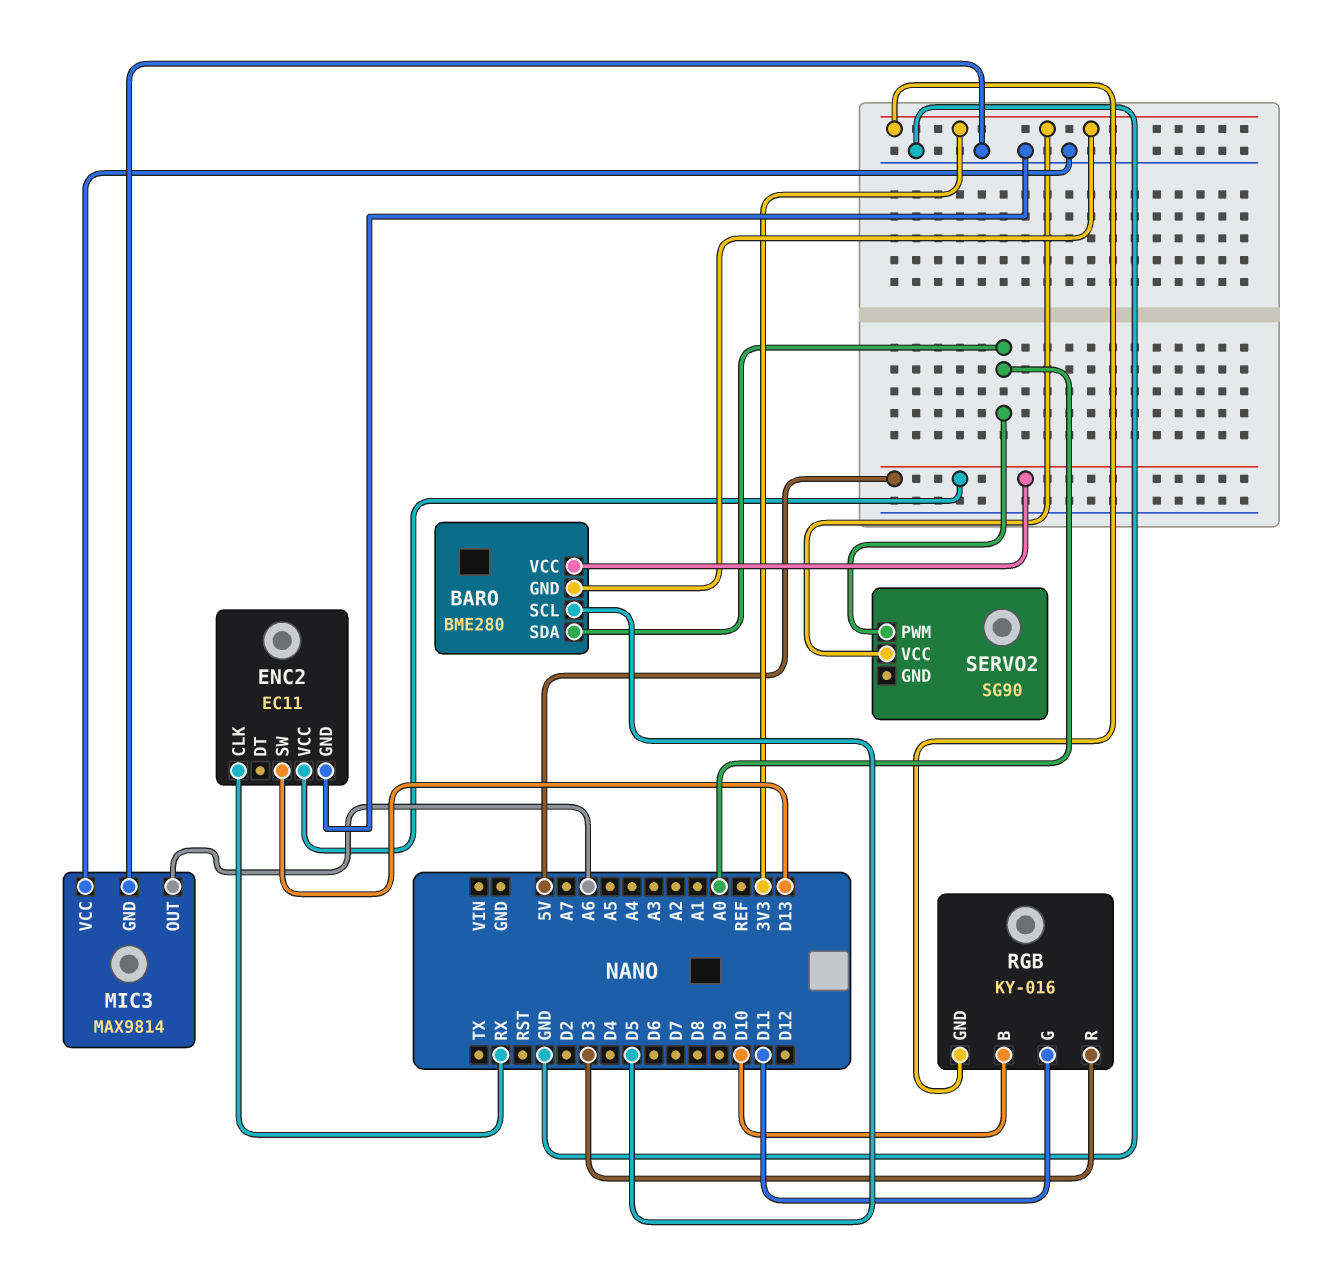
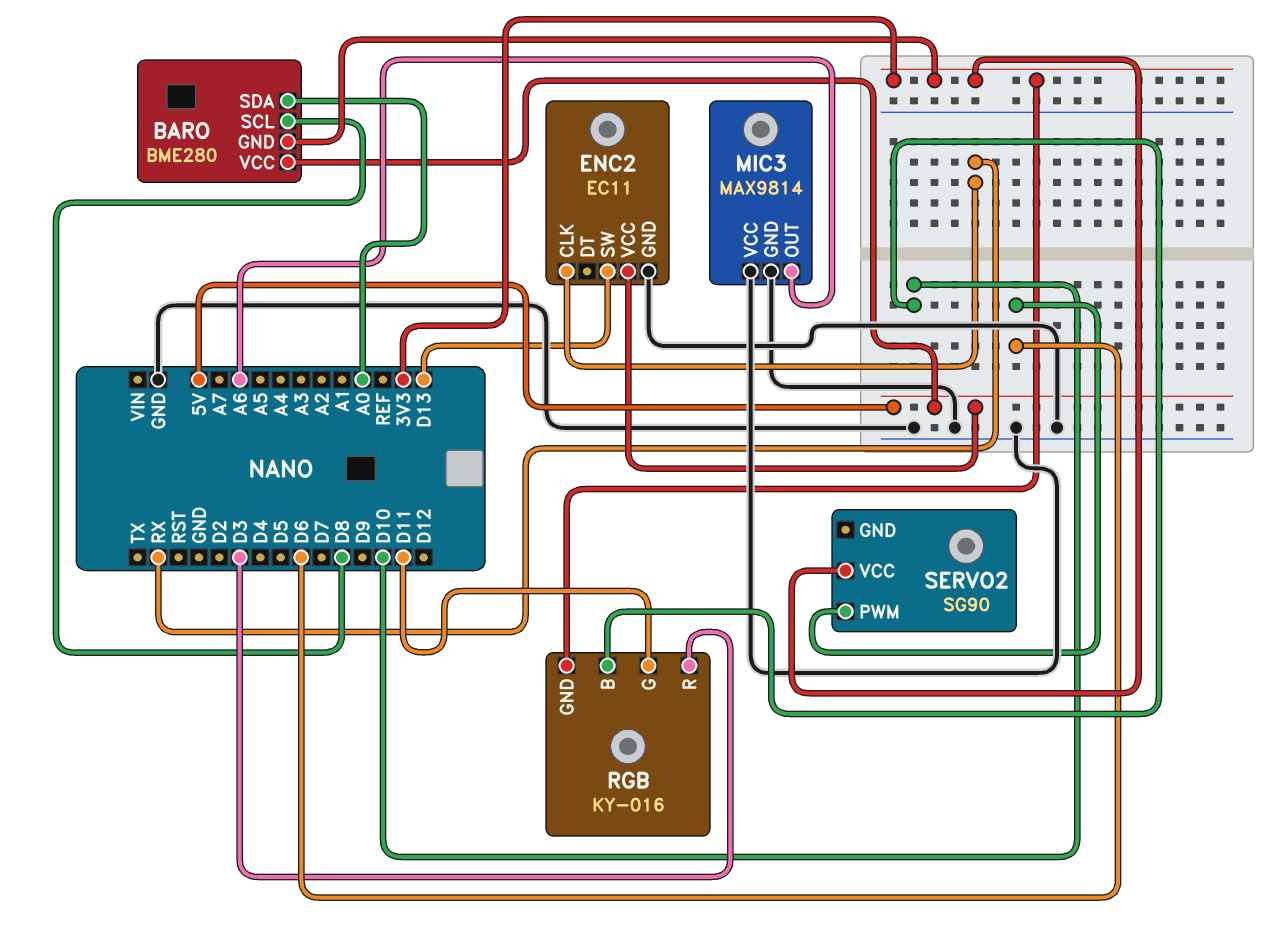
BARO pin SCL: D5 -> D8
SERVO2 pin PWM: A0 -> D6

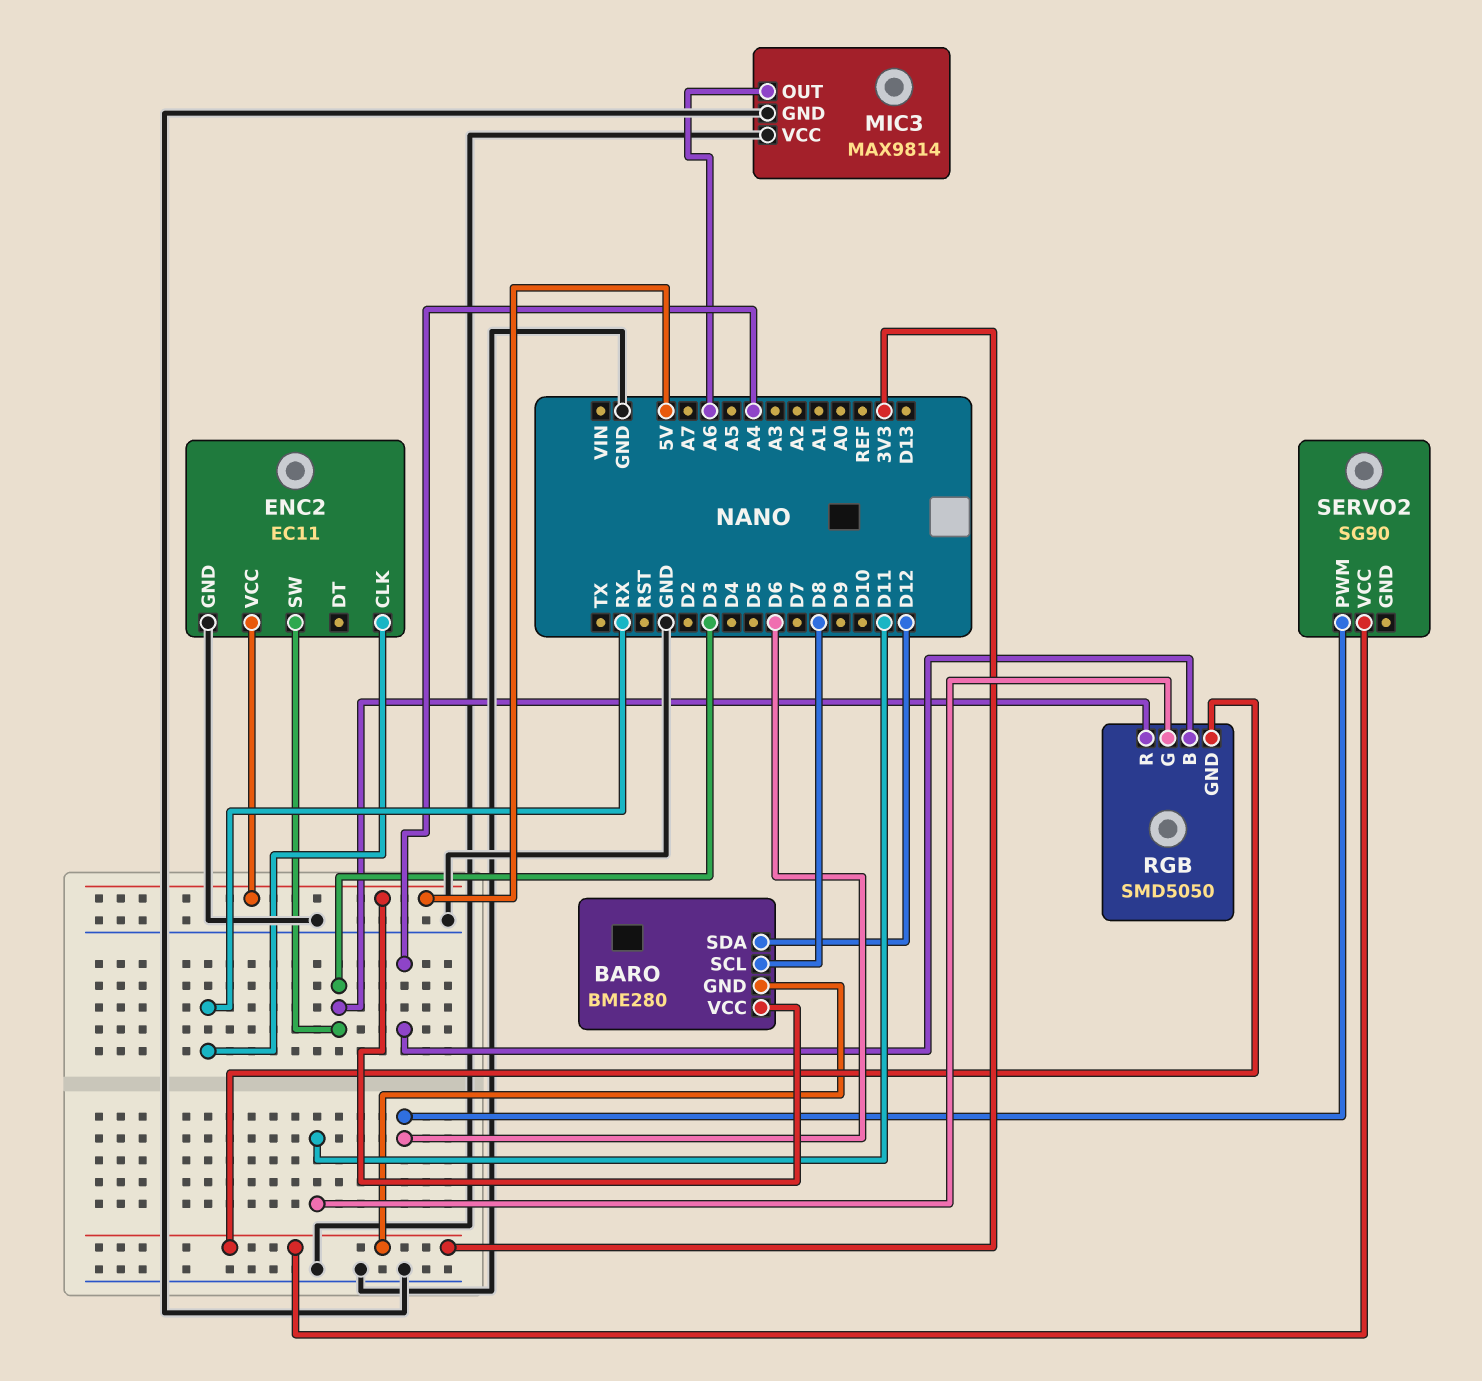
BARO pin SDA: A0 -> D12
ENC2 pin SW: D13 -> D3
RGB: KY-016 -> SMD5050
RGB pin B: D10 -> A4

